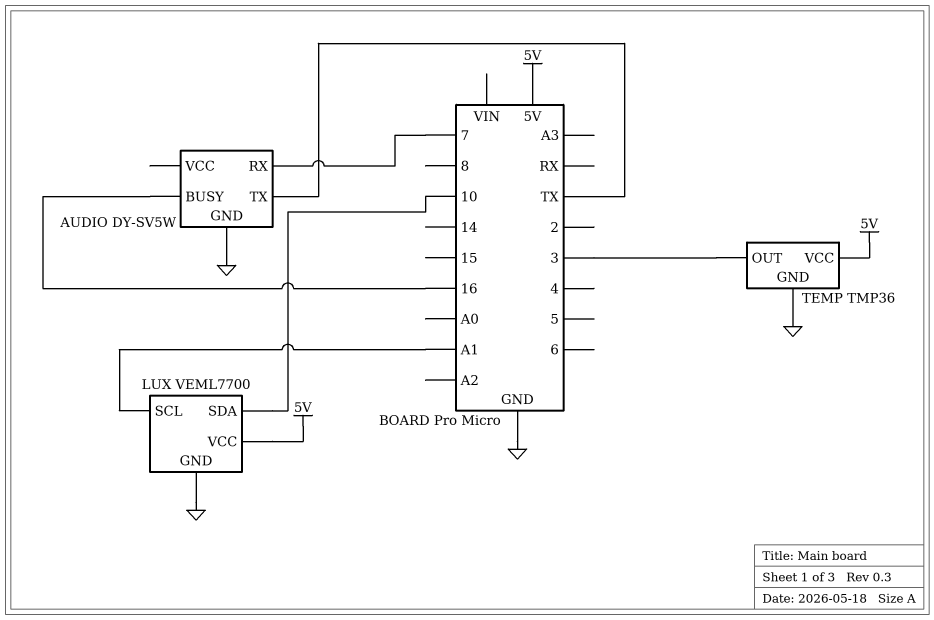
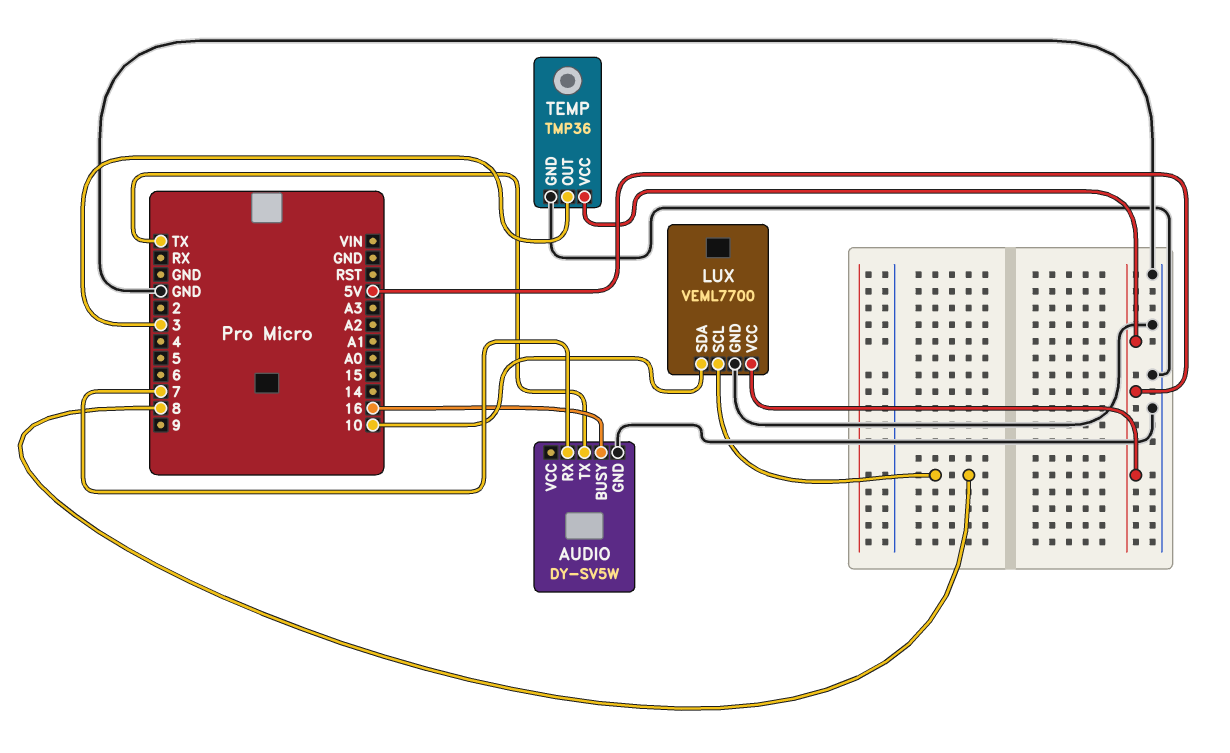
LUX pin SCL: A1 -> 8

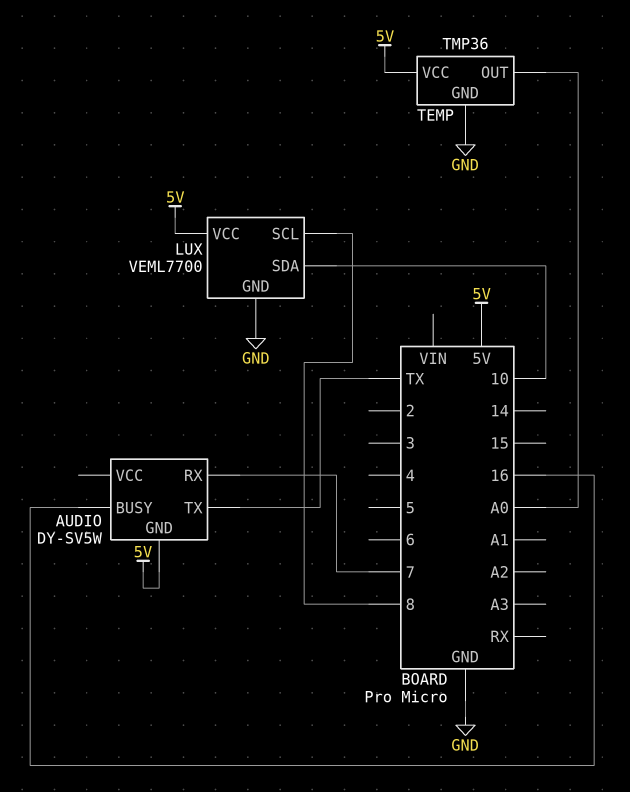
AUDIO pin GND: GND -> 5V
TEMP pin OUT: 3 -> A0

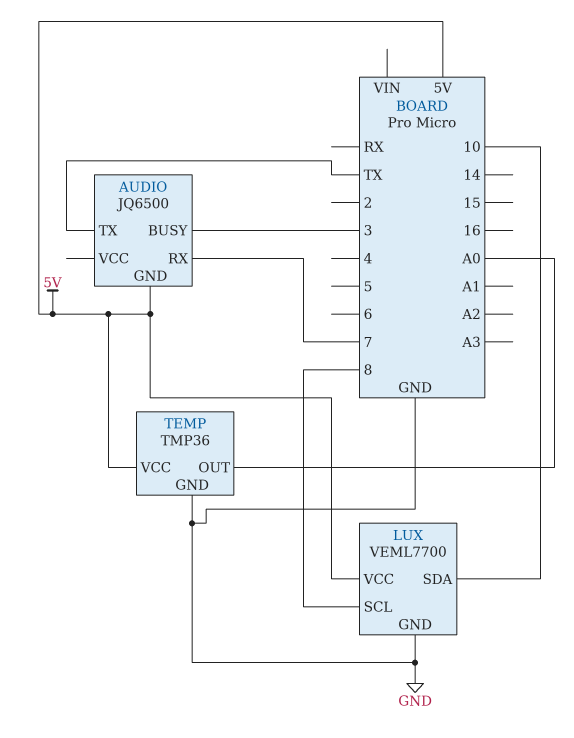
AUDIO: DY-SV5W -> JQ6500
AUDIO pin BUSY: 16 -> 3

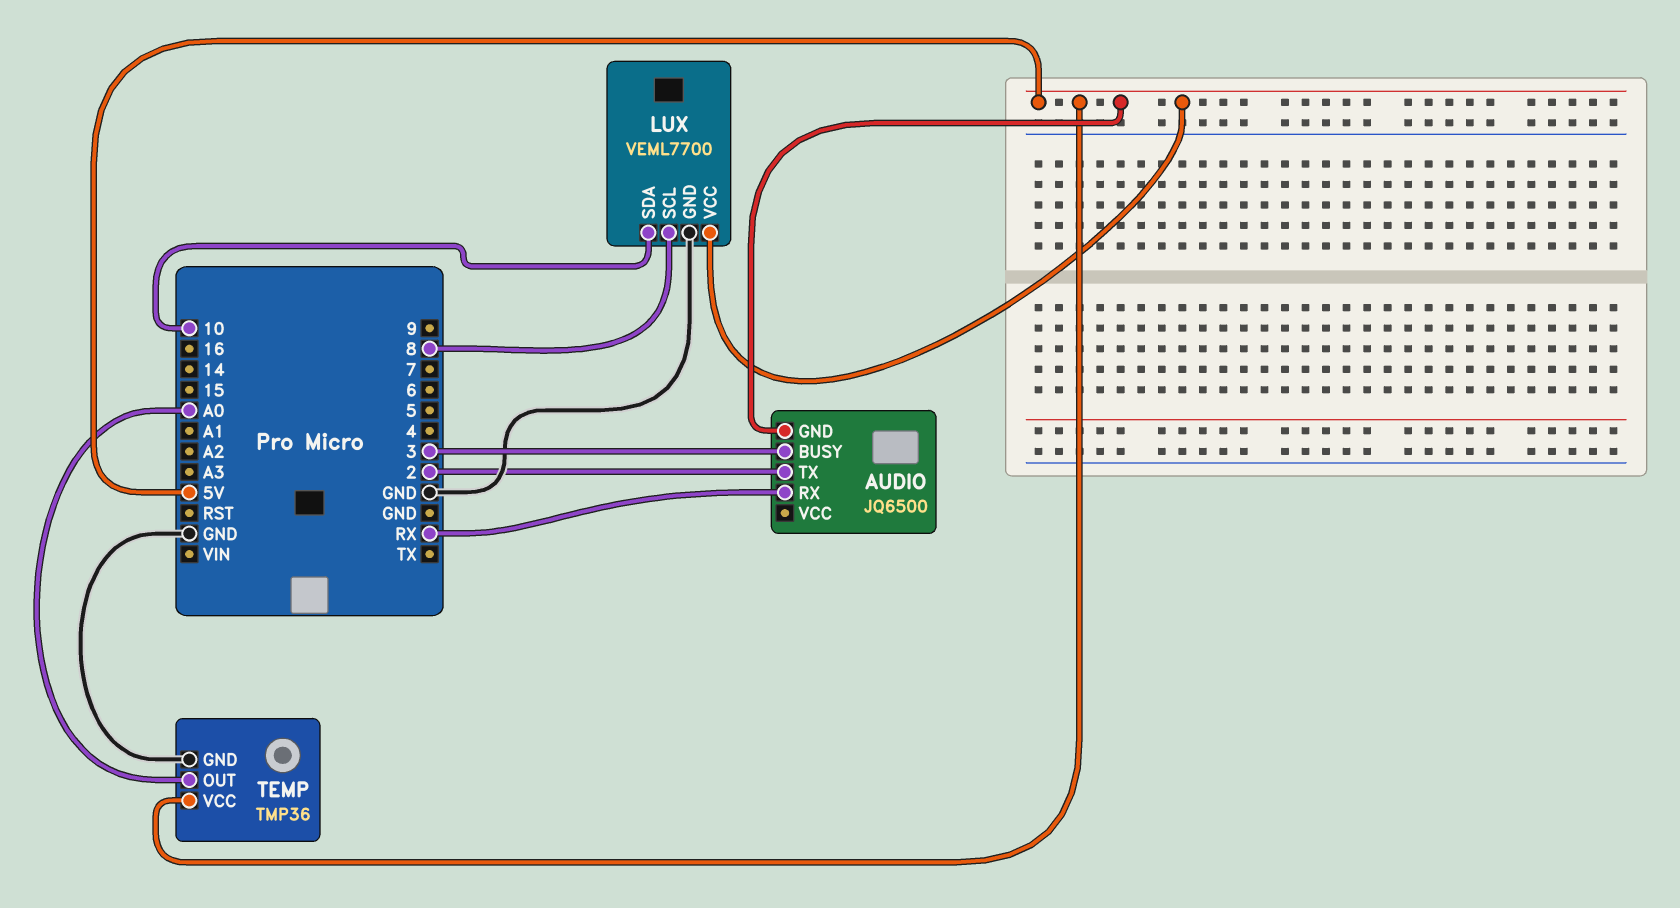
AUDIO pin RX: 7 -> RX
AUDIO pin TX: TX -> 2

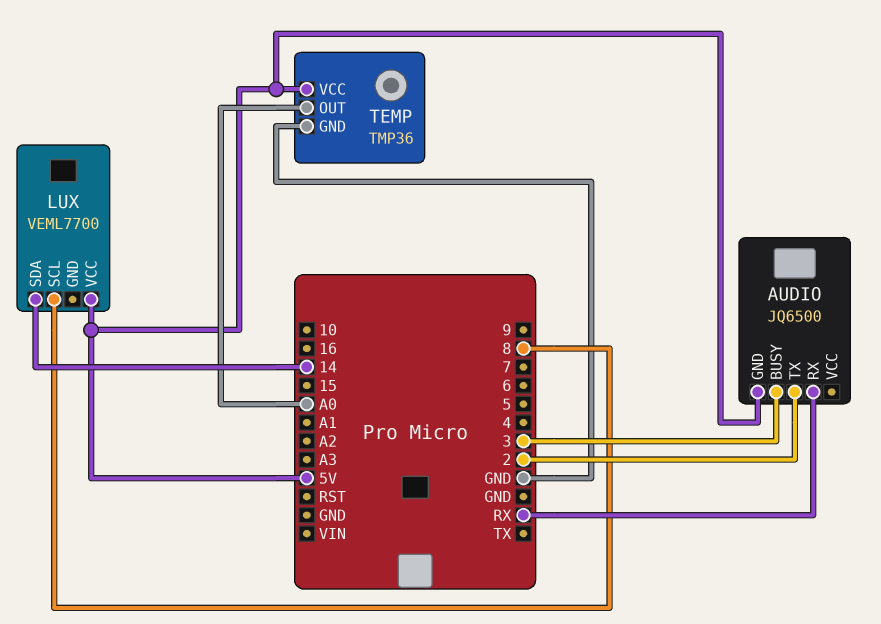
LUX pin GND: GND -> none
LUX pin SDA: 10 -> 14

